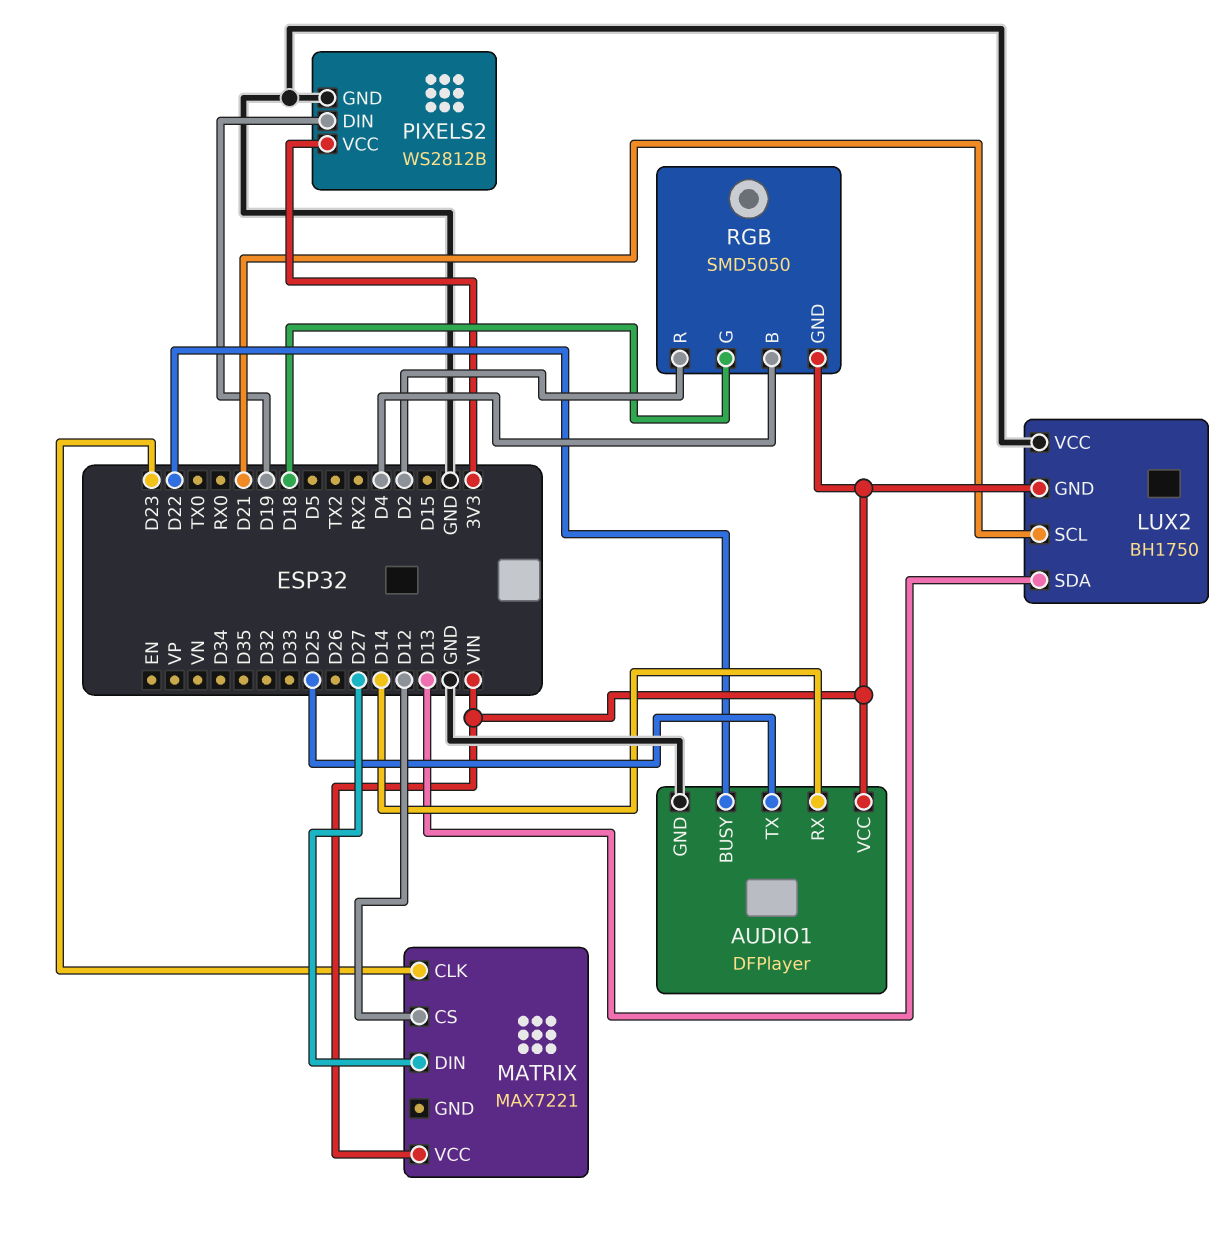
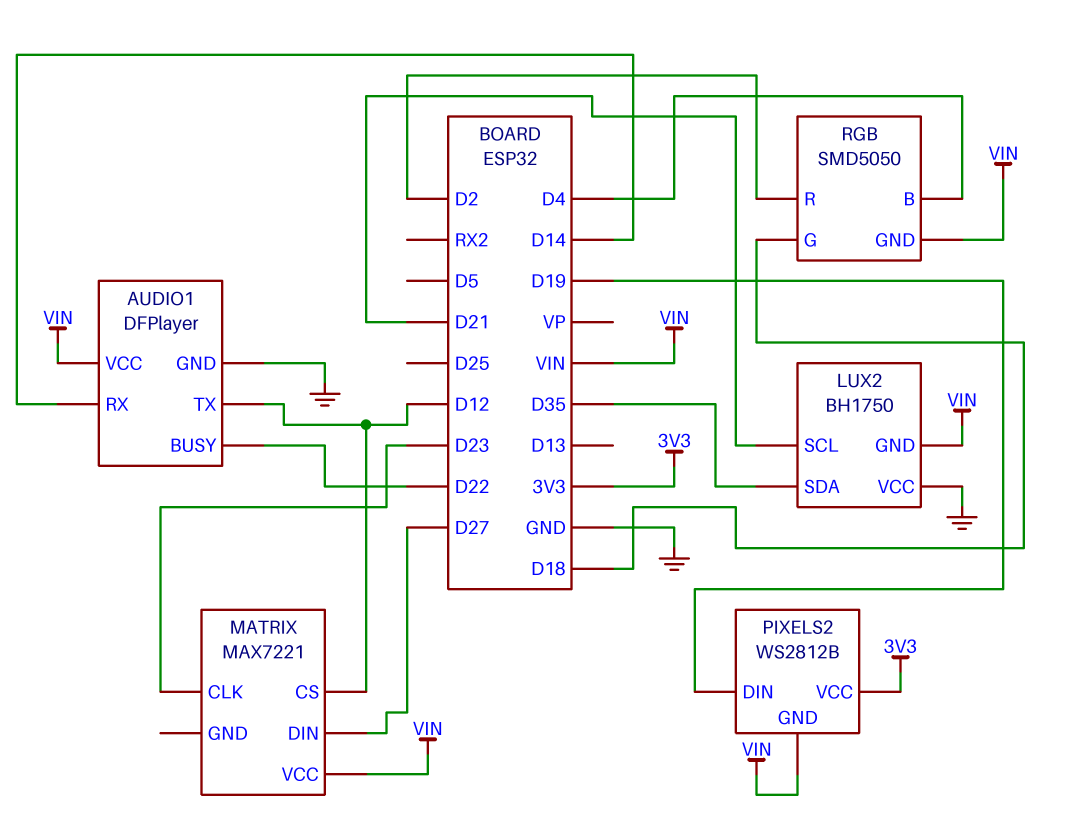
AUDIO1 pin TX: D25 -> D12
LUX2 pin SDA: D13 -> D35
PIXELS2 pin GND: GND -> VIN

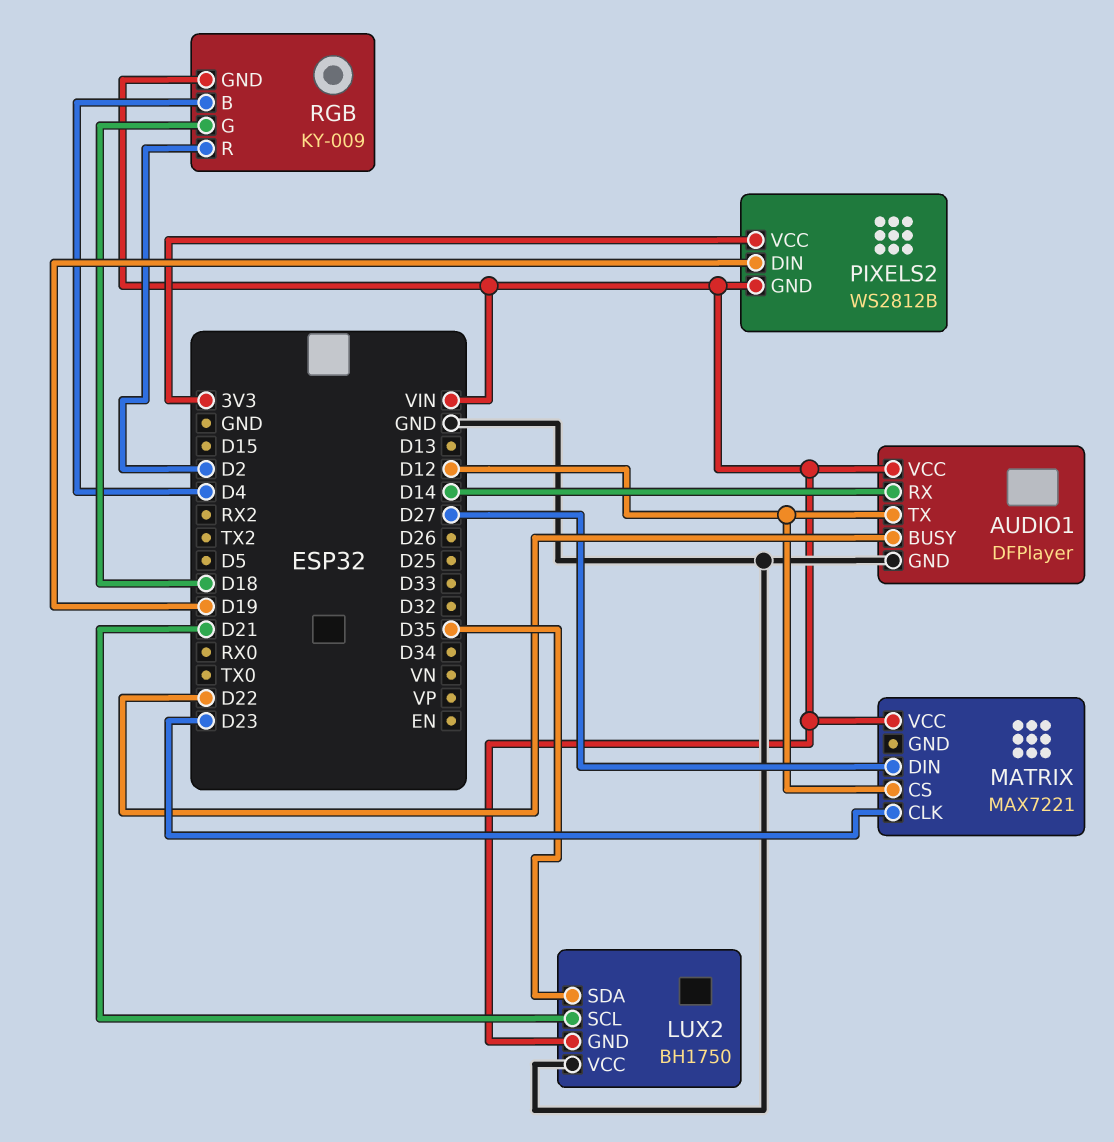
RGB: SMD5050 -> KY-009

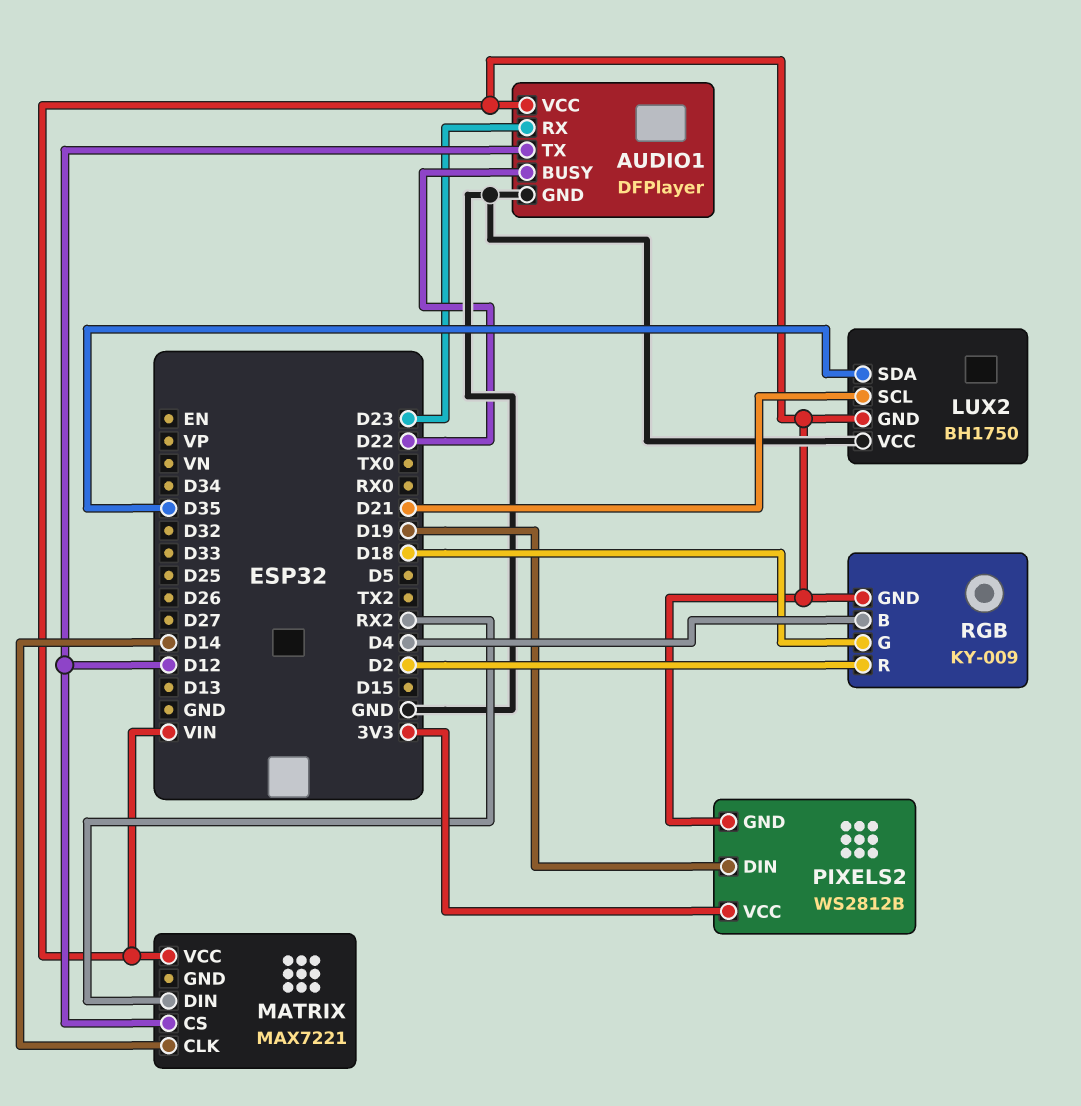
AUDIO1 pin RX: D14 -> D23
MATRIX pin CLK: D23 -> D14
MATRIX pin DIN: D27 -> RX2

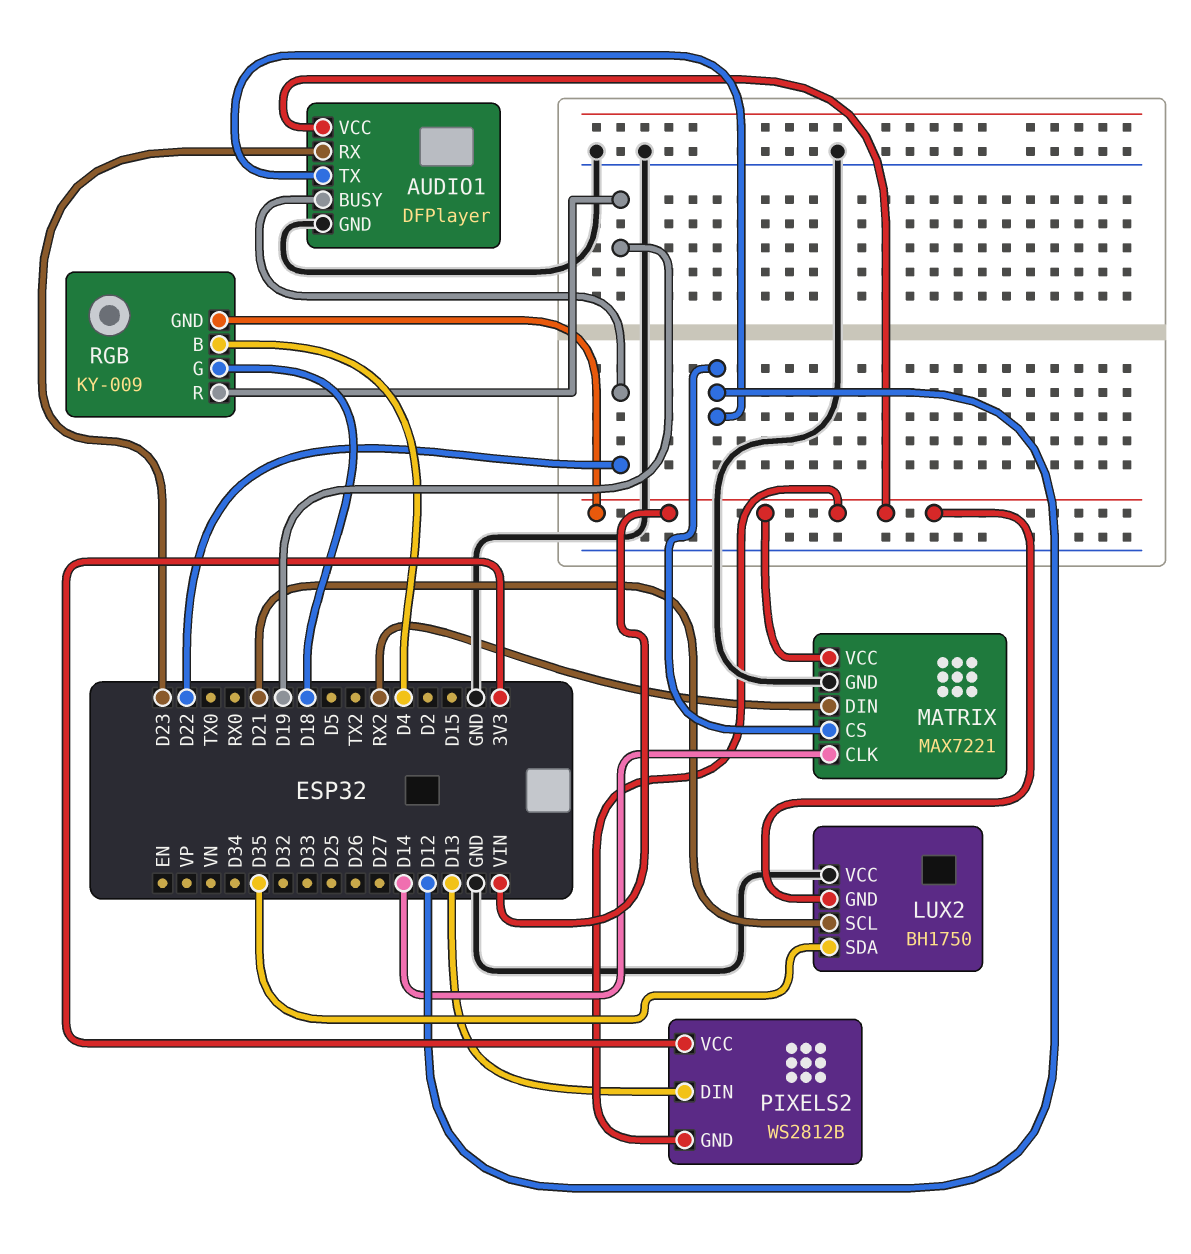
MATRIX pin GND: none -> GND
PIXELS2 pin DIN: D19 -> D13
RGB pin R: D2 -> D19

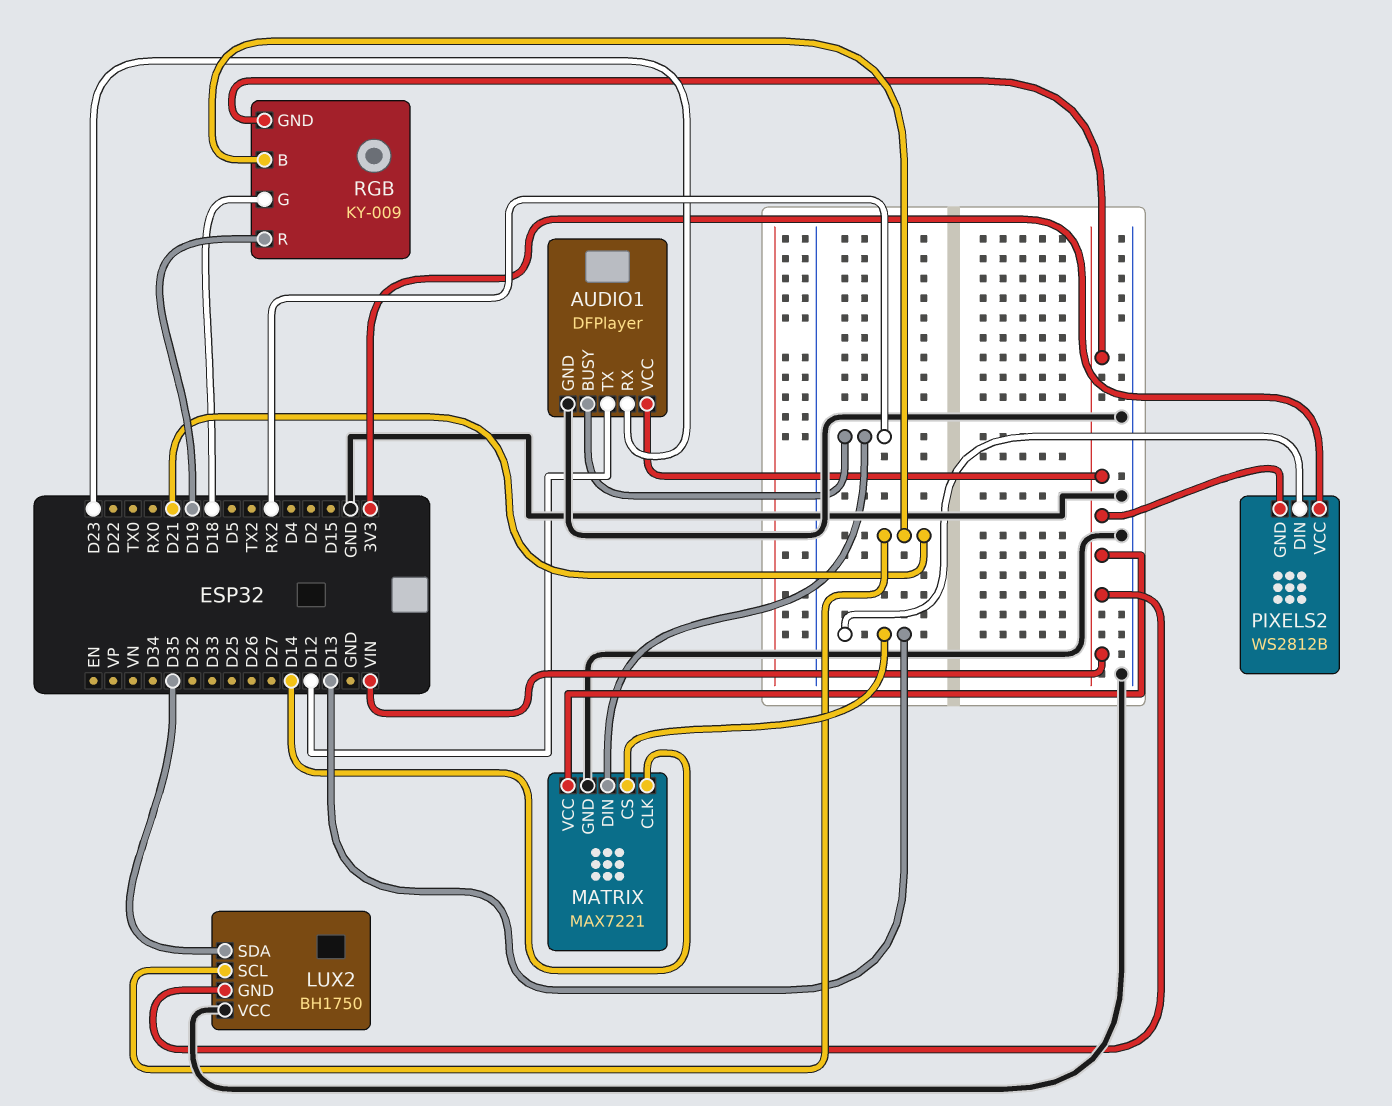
AUDIO1 pin BUSY: D22 -> RX2
MATRIX pin CS: D12 -> D13
RGB pin B: D4 -> D21

